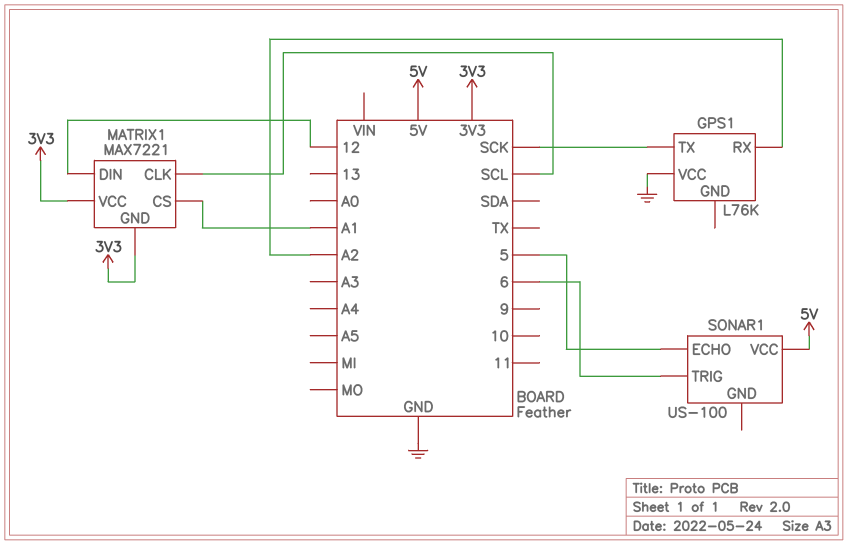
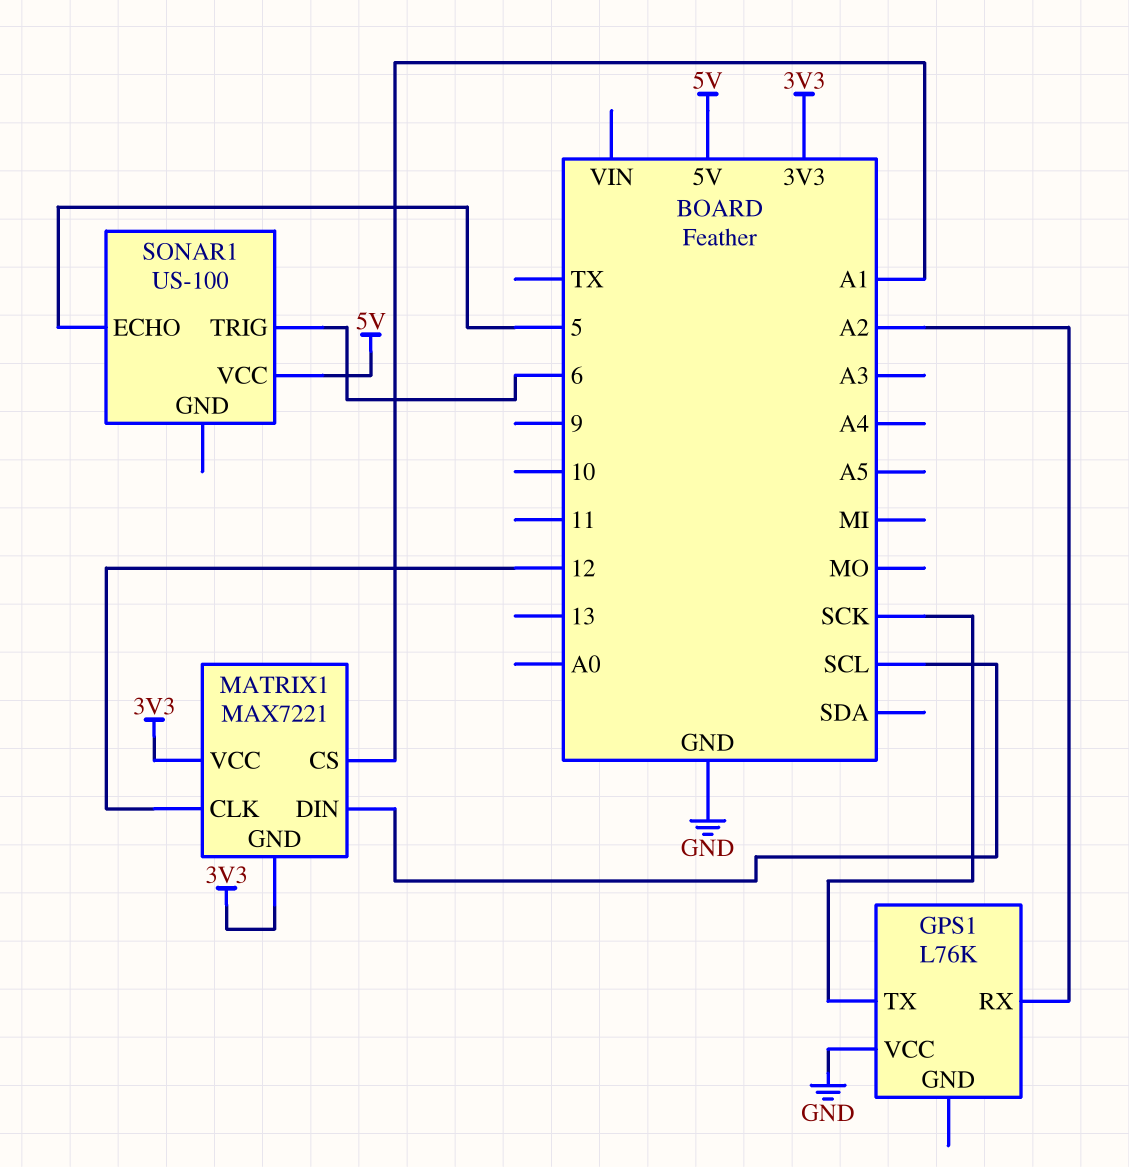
MATRIX1 pin CLK: SCL -> 12
MATRIX1 pin DIN: 12 -> SCL

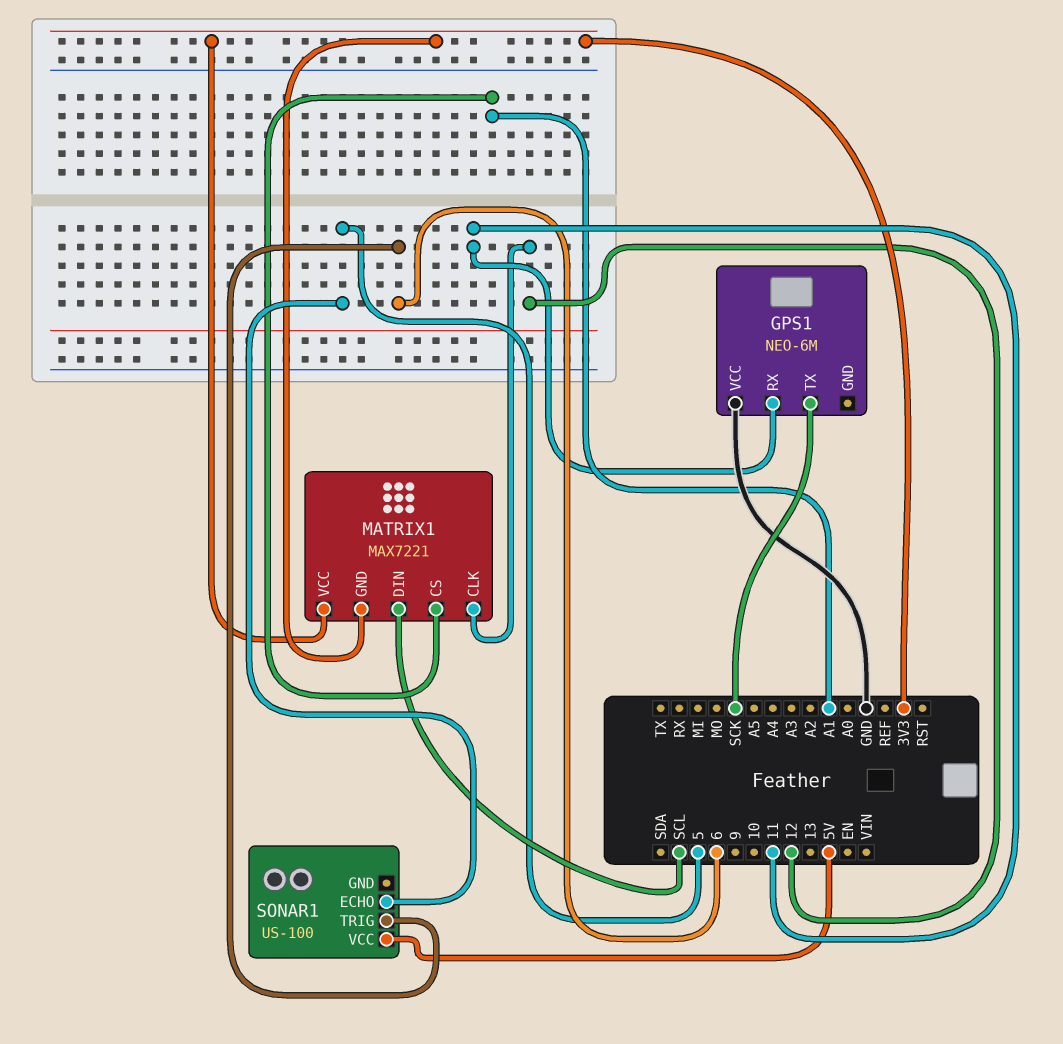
GPS1: L76K -> NEO-6M
GPS1 pin RX: A2 -> 11

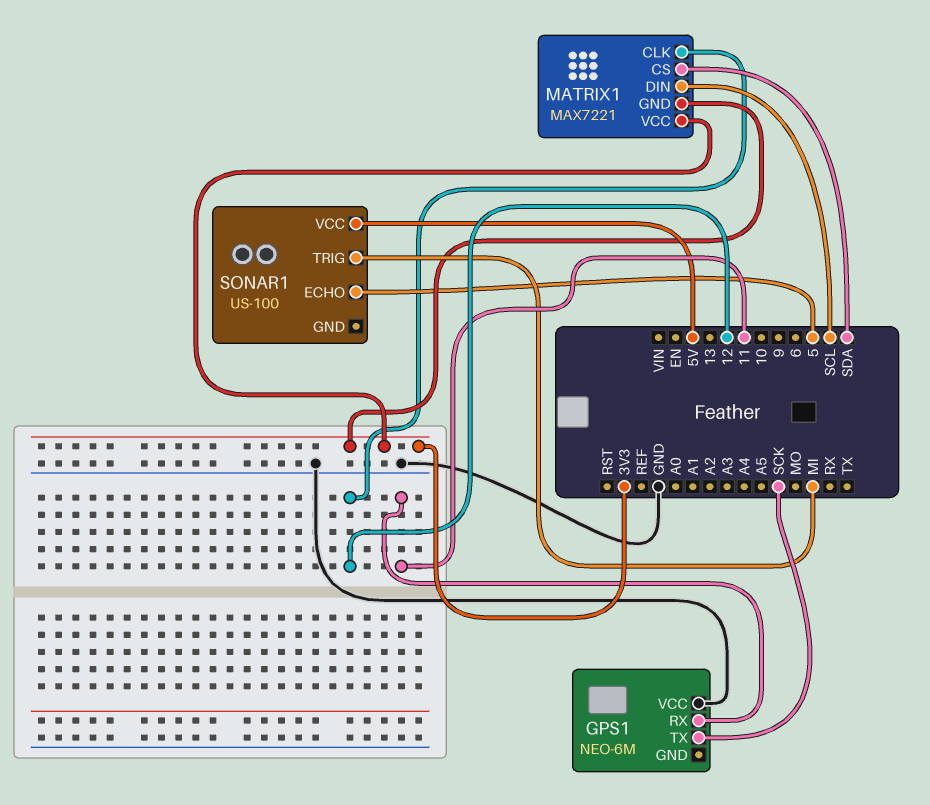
MATRIX1 pin CS: A1 -> SDA
SONAR1 pin TRIG: 6 -> MI

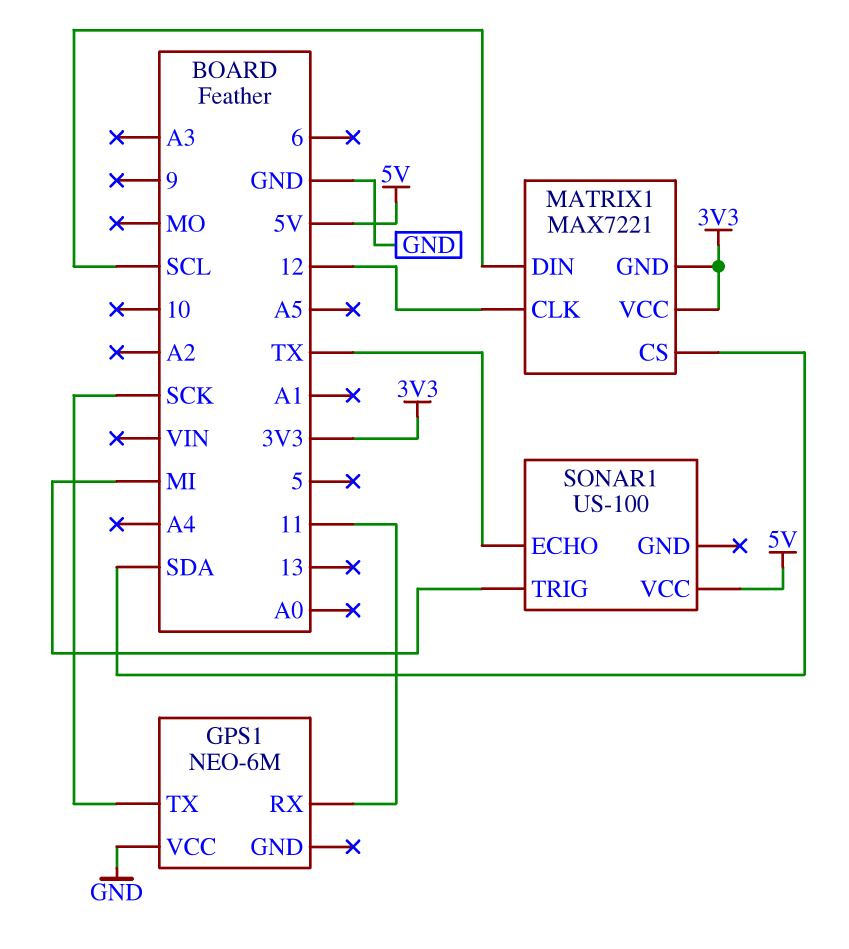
SONAR1 pin ECHO: 5 -> TX

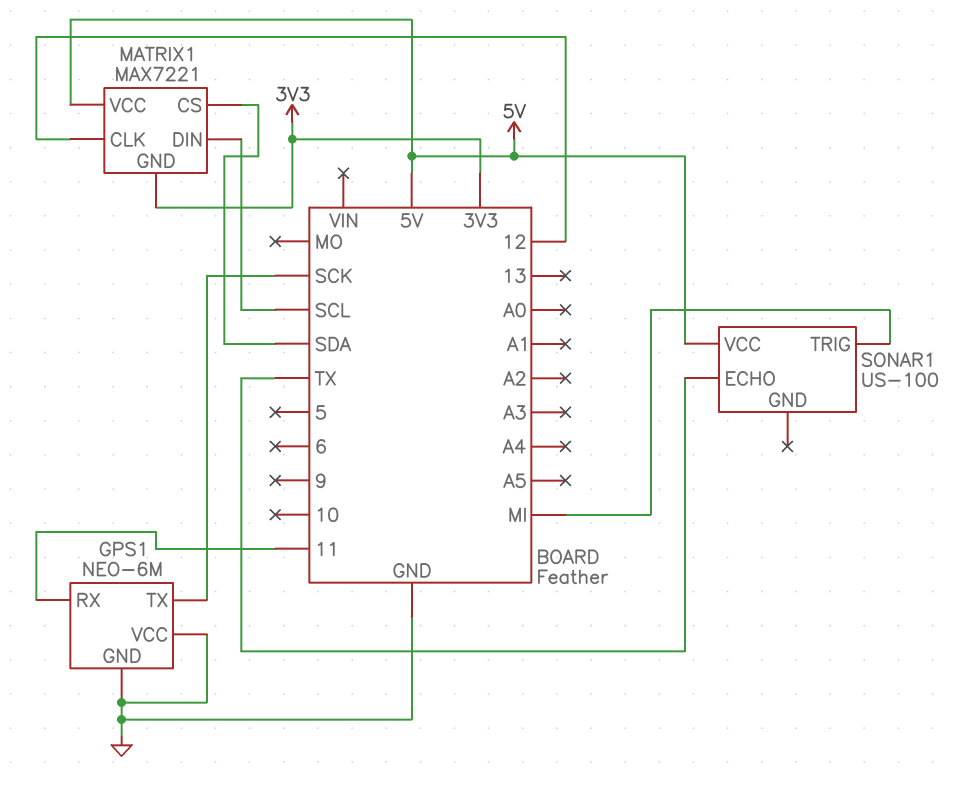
GPS1 pin GND: none -> GND
MATRIX1 pin VCC: 3V3 -> 5V

